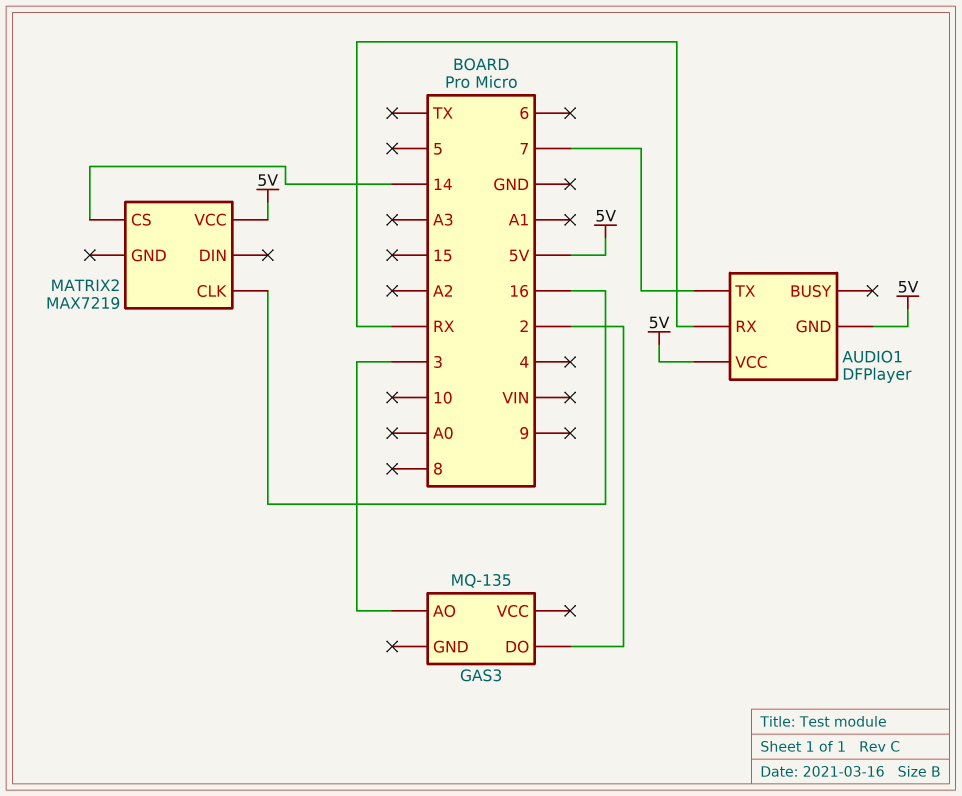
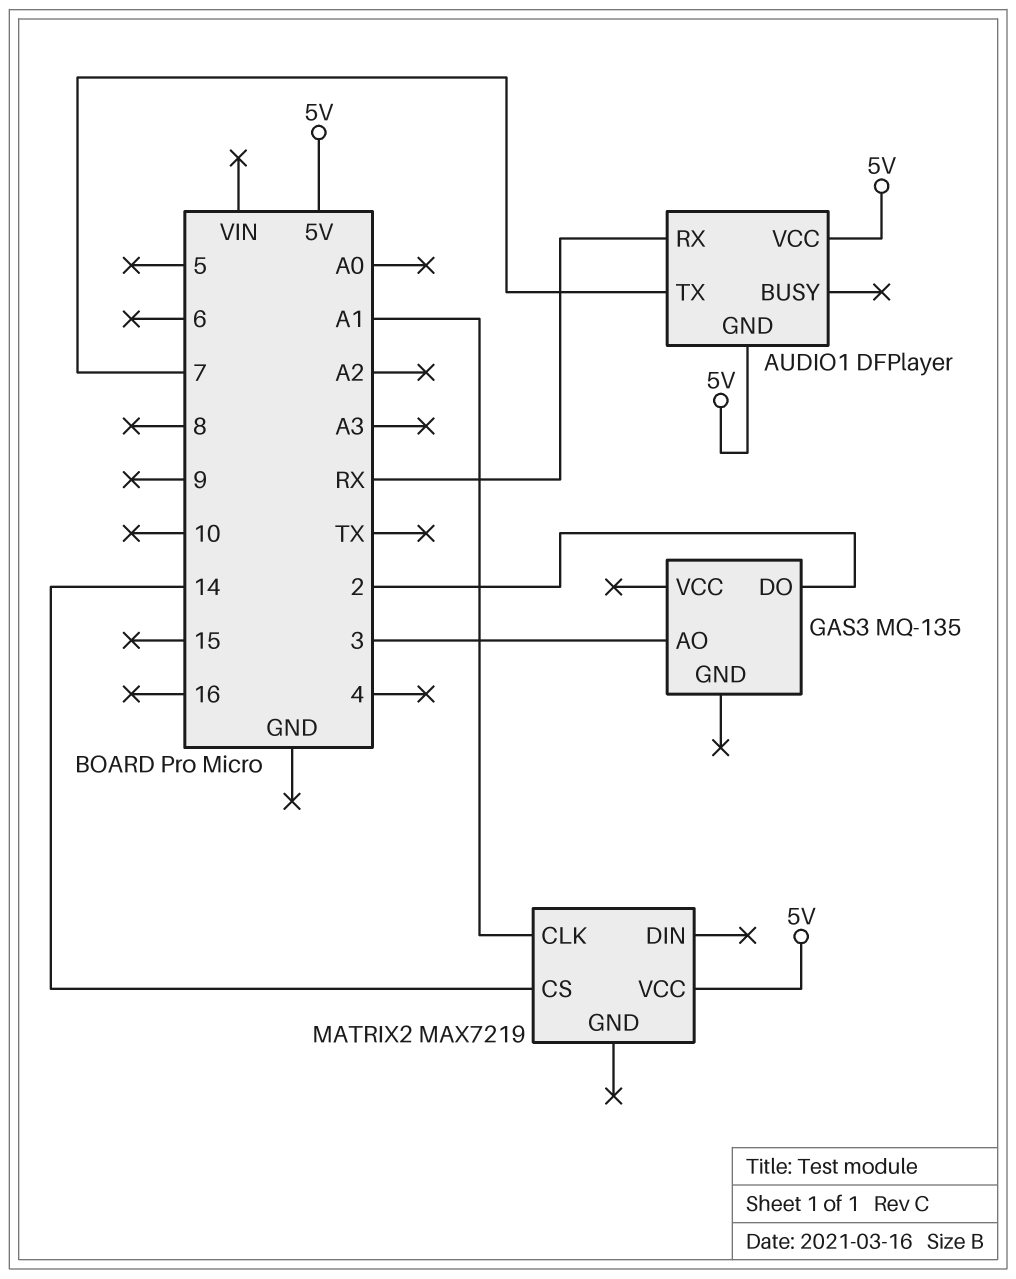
MATRIX2 pin CLK: 16 -> A1

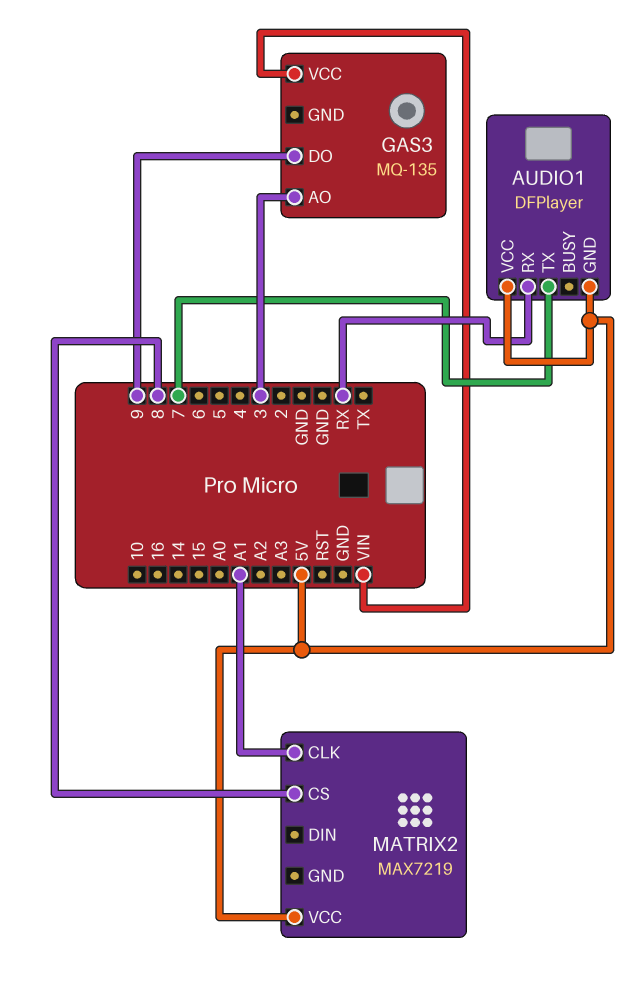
GAS3 pin DO: 2 -> 9
GAS3 pin VCC: none -> VIN
MATRIX2 pin CS: 14 -> 8

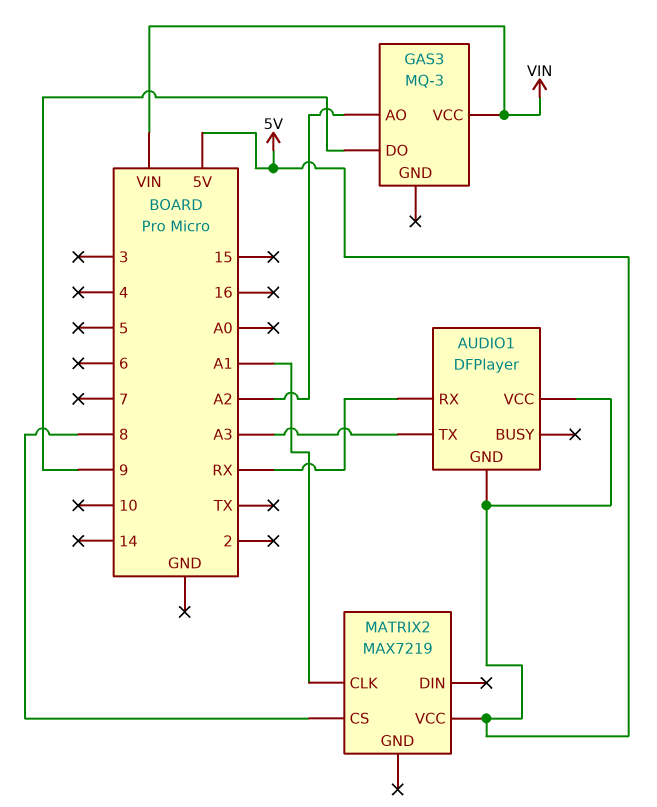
AUDIO1 pin TX: 7 -> A3
GAS3: MQ-135 -> MQ-3
GAS3 pin AO: 3 -> A2

